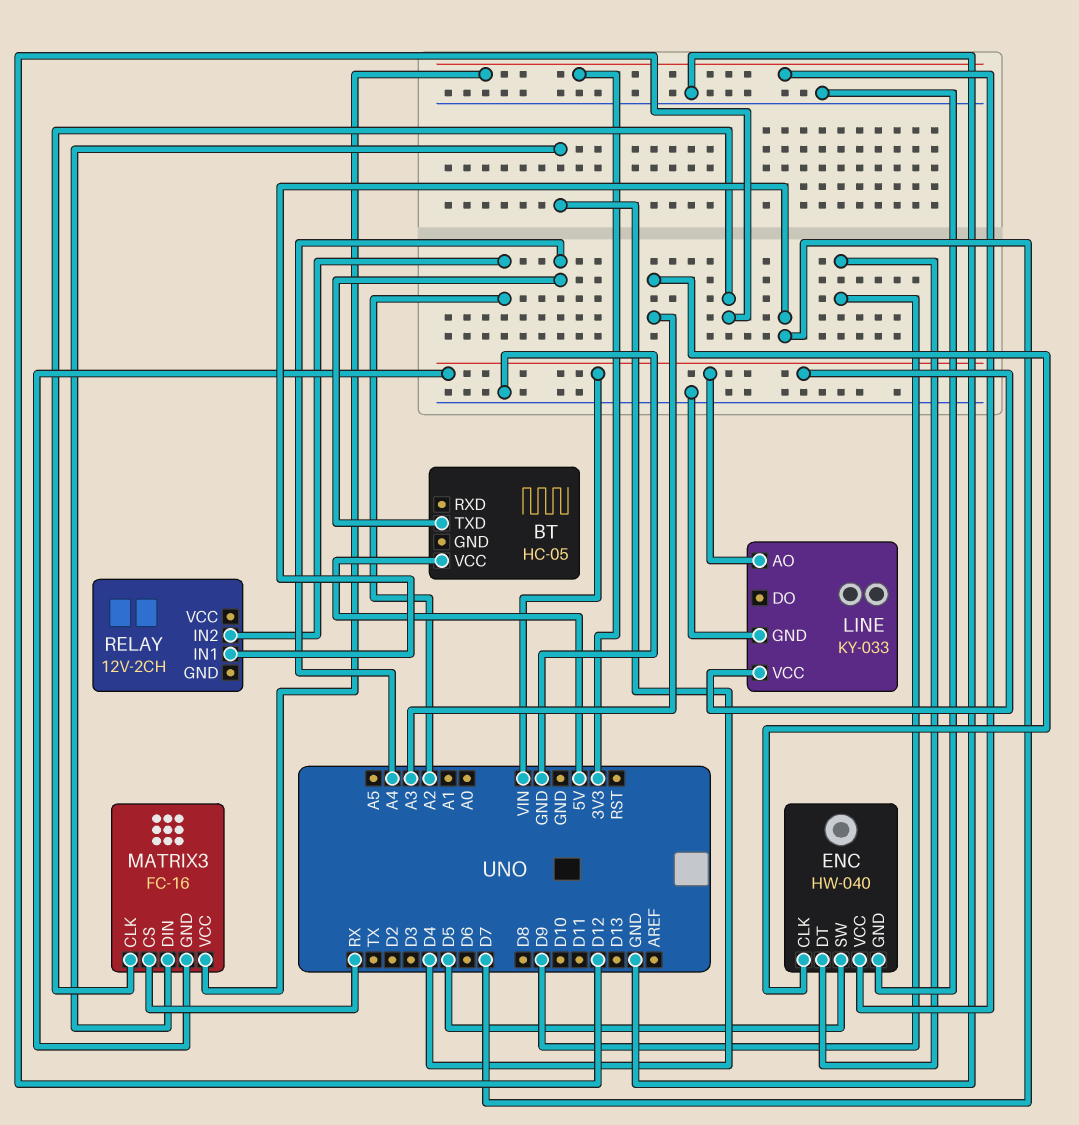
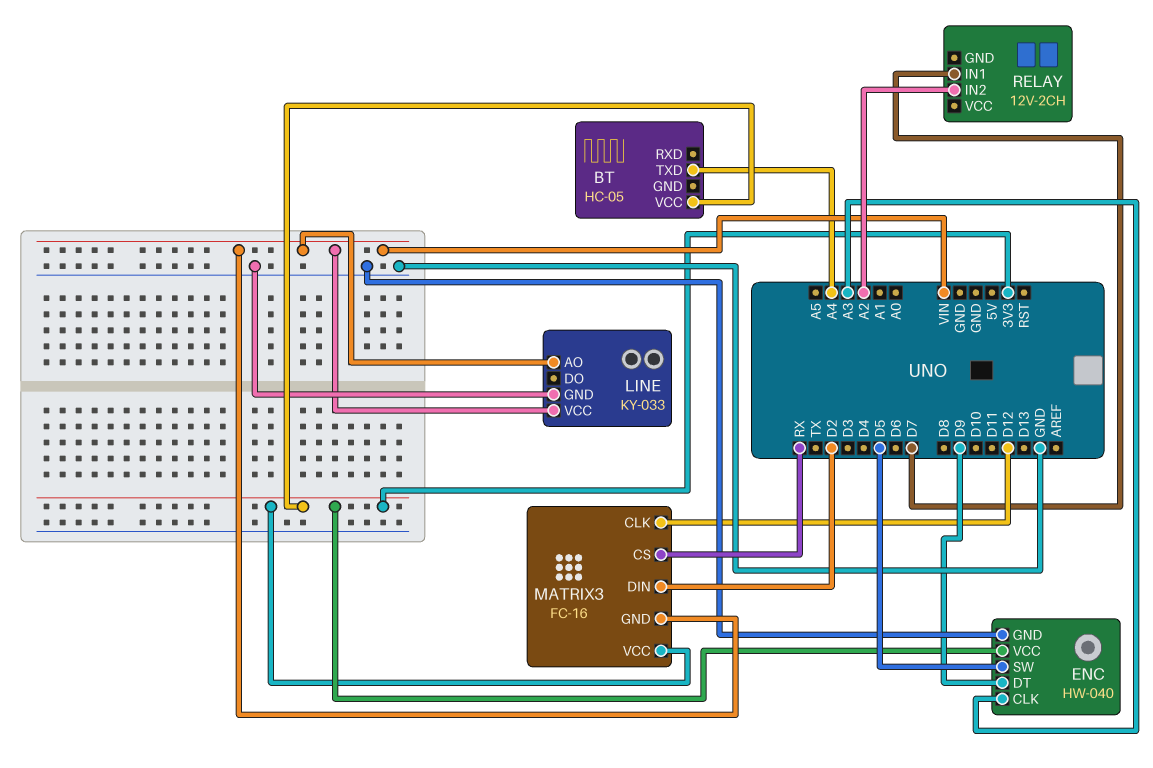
BT pin VCC: 5V -> 3V3
MATRIX3 pin DIN: D4 -> D2

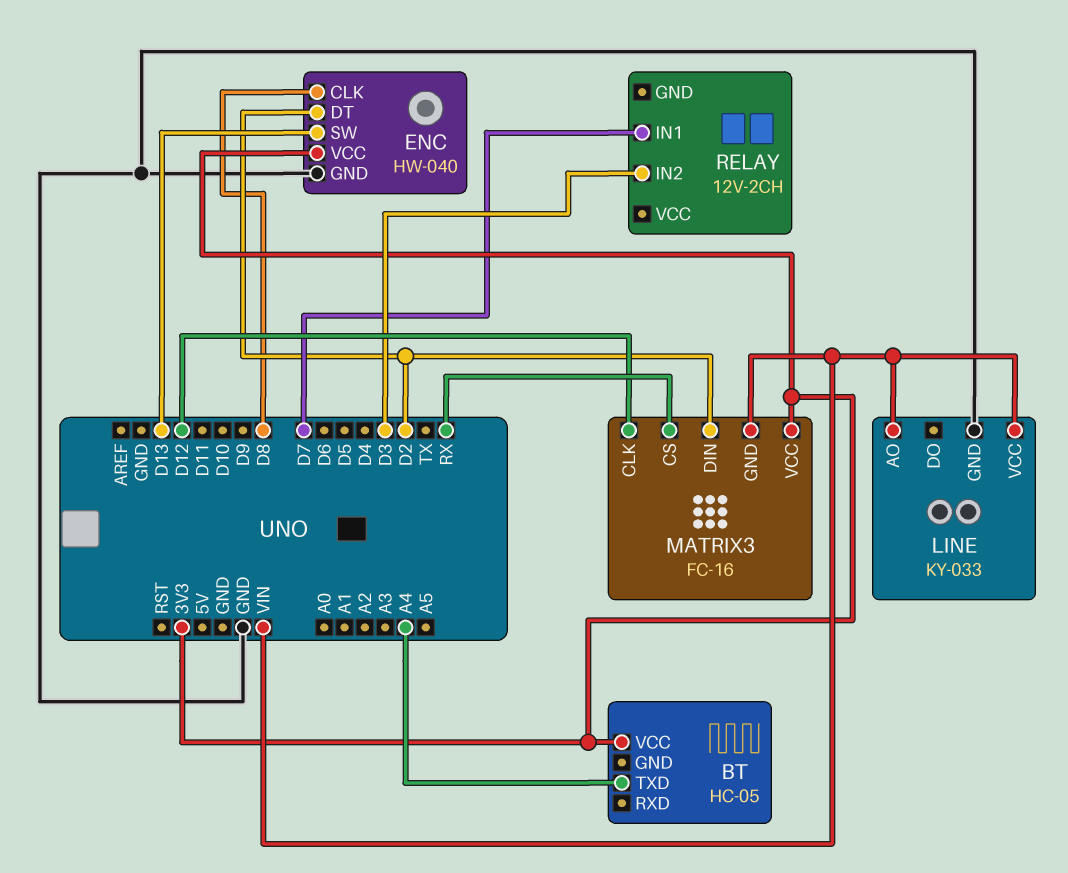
ENC pin CLK: A3 -> D8
ENC pin DT: D9 -> D2
ENC pin SW: D5 -> D13
RELAY pin IN2: A2 -> D3

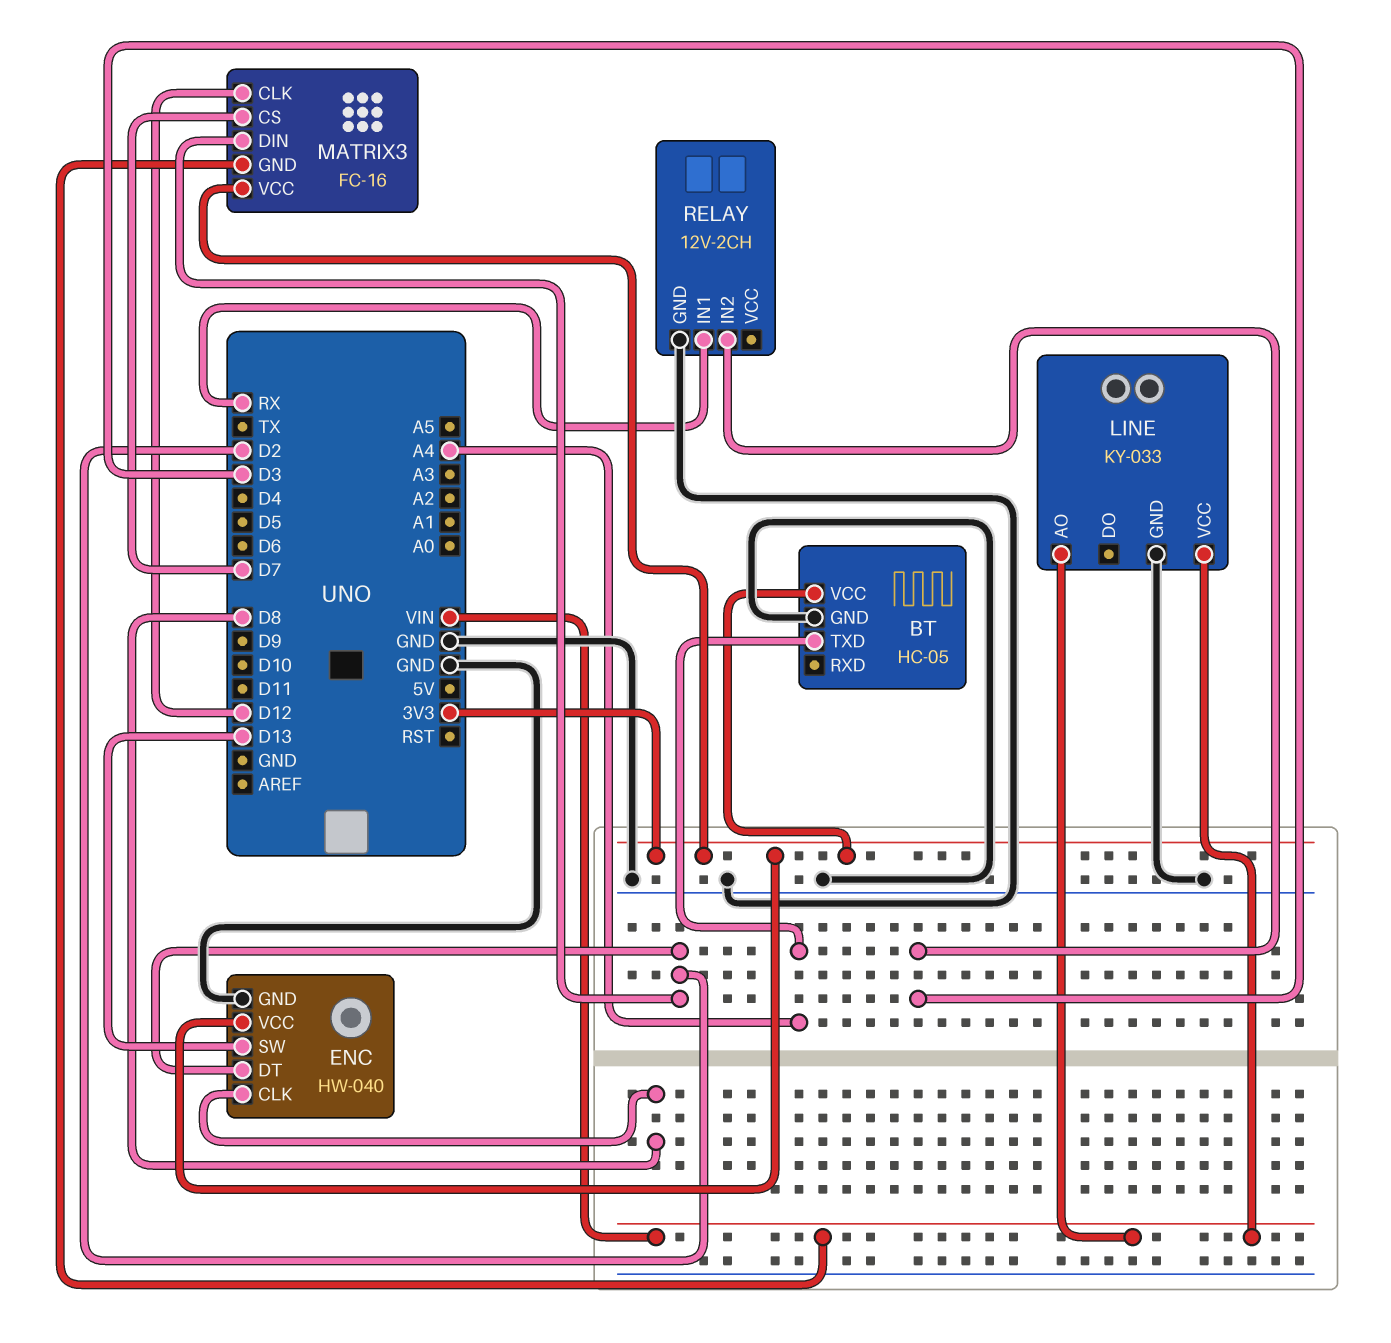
BT pin GND: none -> GND
MATRIX3 pin CS: RX -> D7
RELAY pin GND: none -> GND
RELAY pin IN1: D7 -> RX

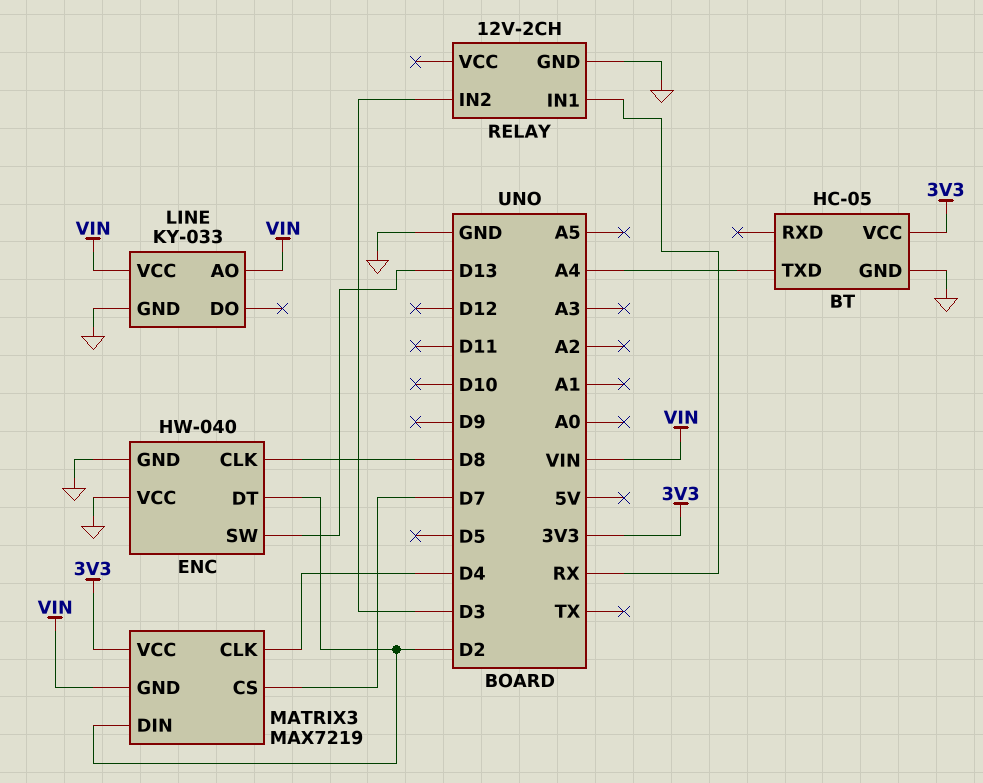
ENC pin VCC: 3V3 -> GND
MATRIX3: FC-16 -> MAX7219
MATRIX3 pin CLK: D12 -> D4

